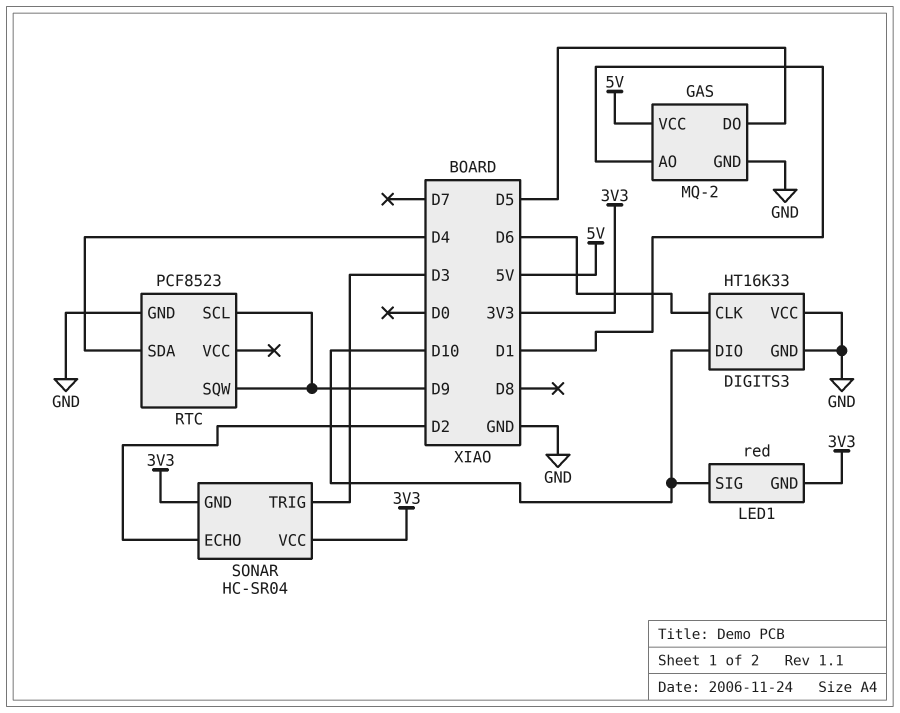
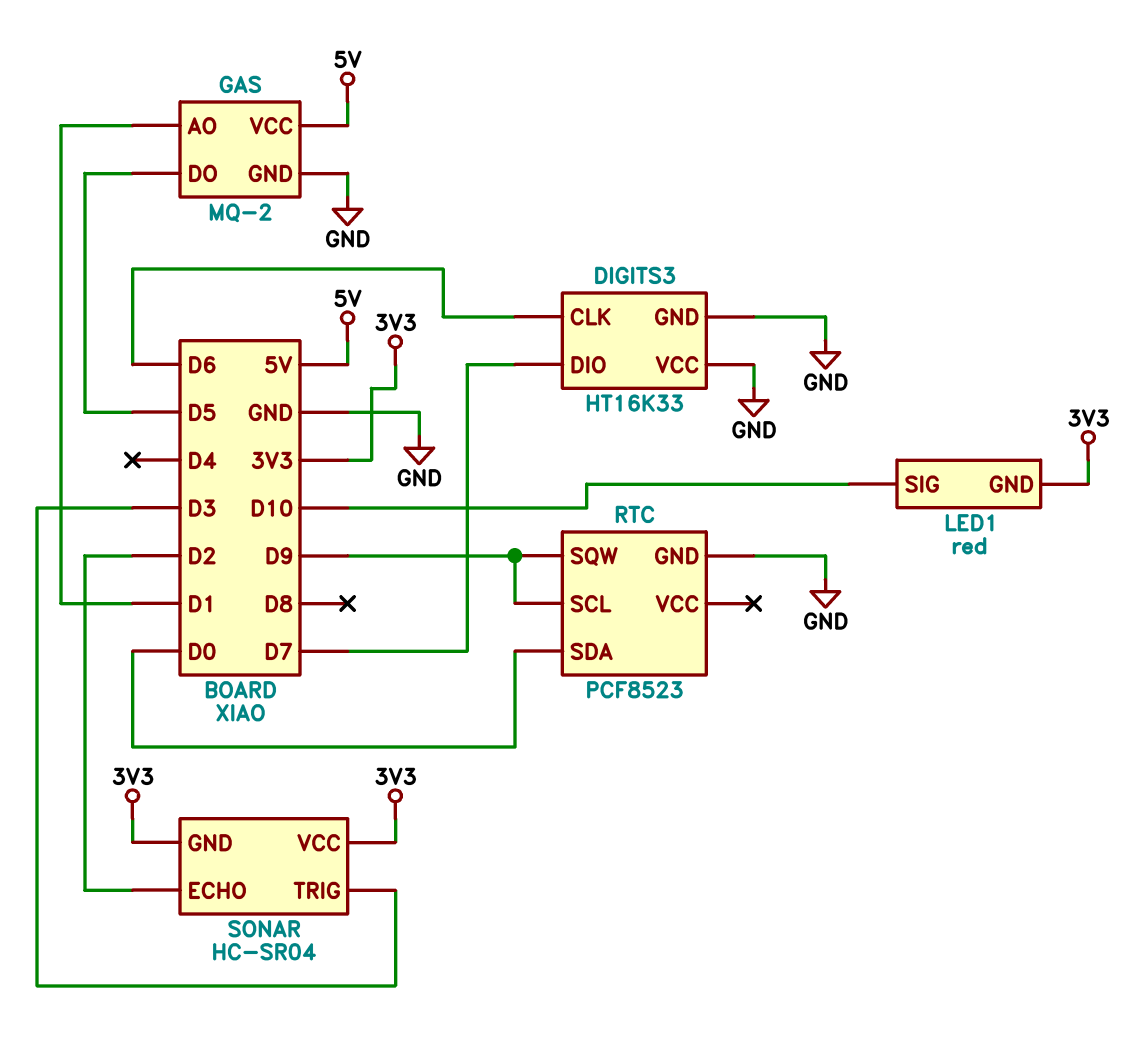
DIGITS3 pin DIO: D10 -> D7
RTC pin SDA: D4 -> D0

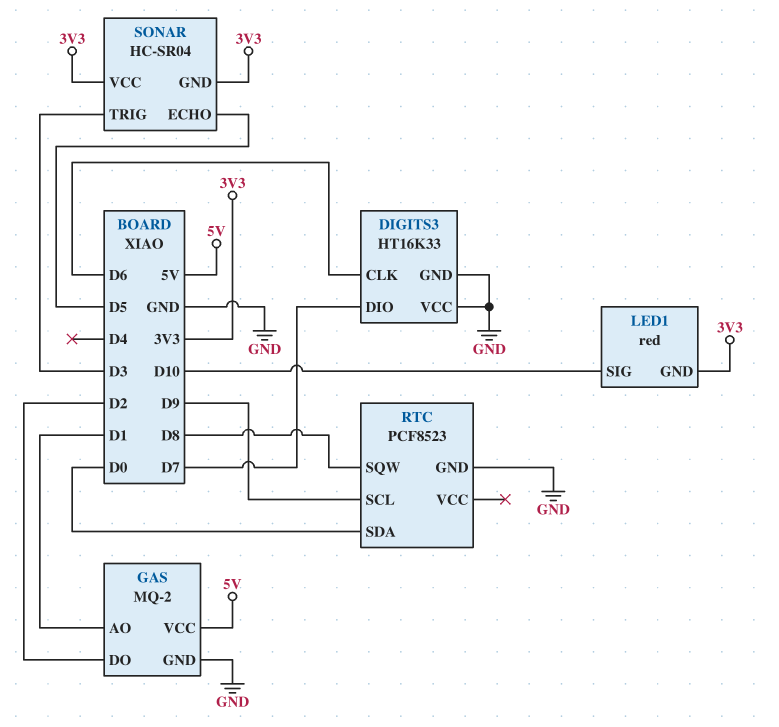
GAS pin DO: D5 -> D2
RTC pin SQW: D9 -> D8
SONAR pin ECHO: D2 -> D5

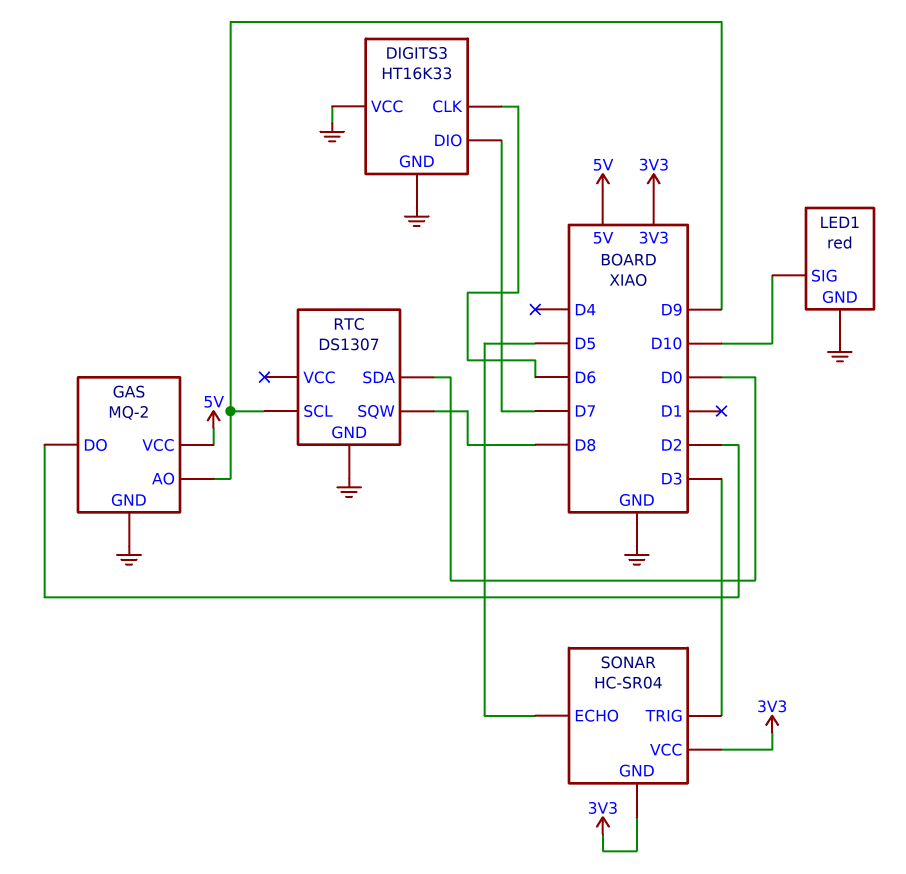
GAS pin AO: D1 -> D9
LED1 pin GND: 3V3 -> GND
RTC: PCF8523 -> DS1307

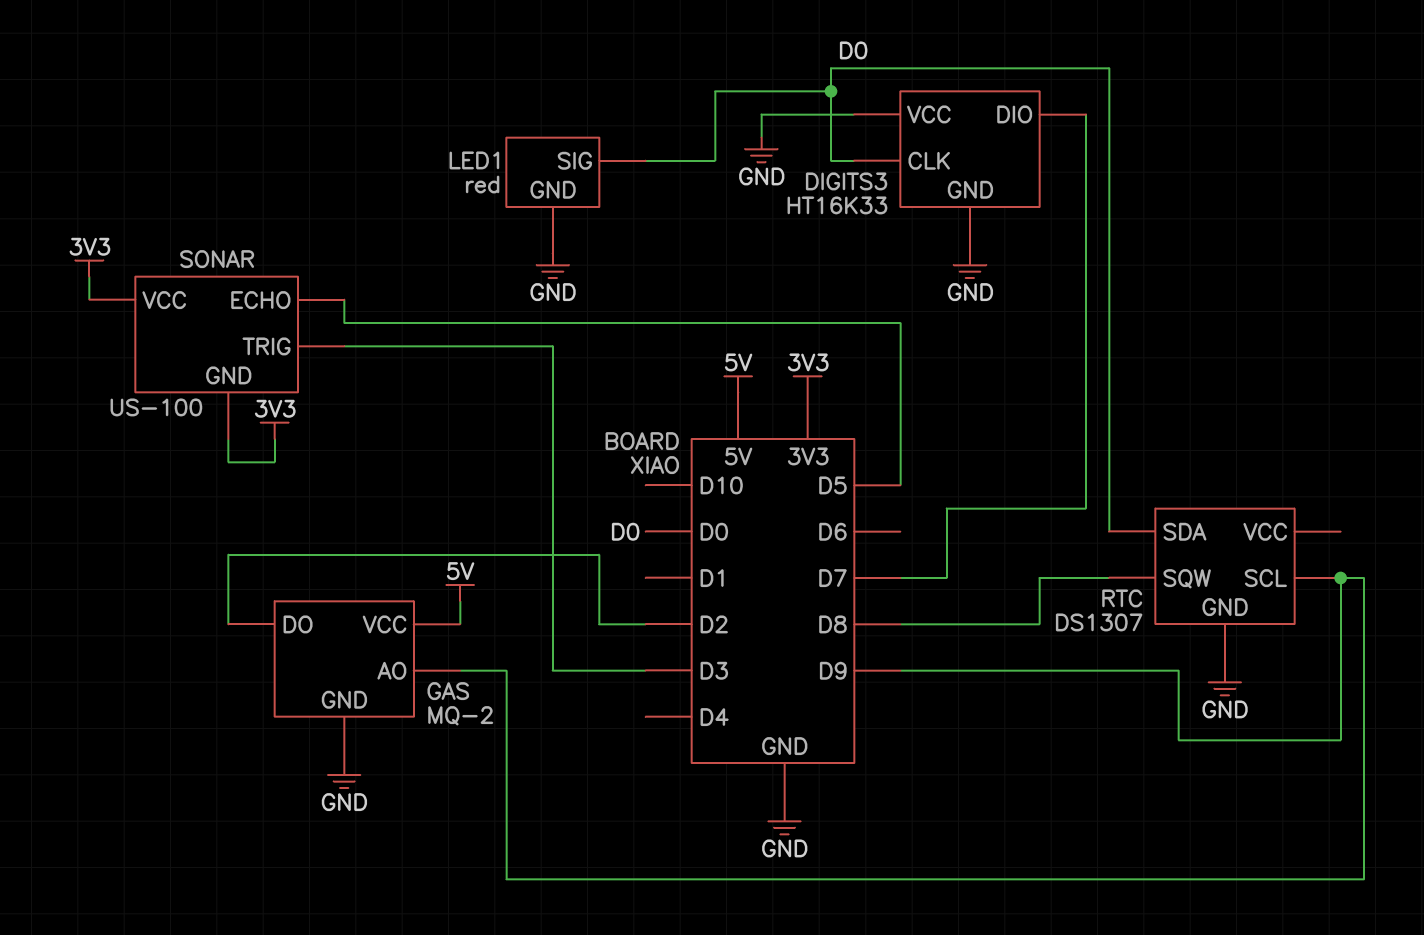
DIGITS3 pin CLK: D6 -> D0
LED1 pin SIG: D10 -> D0
SONAR: HC-SR04 -> US-100

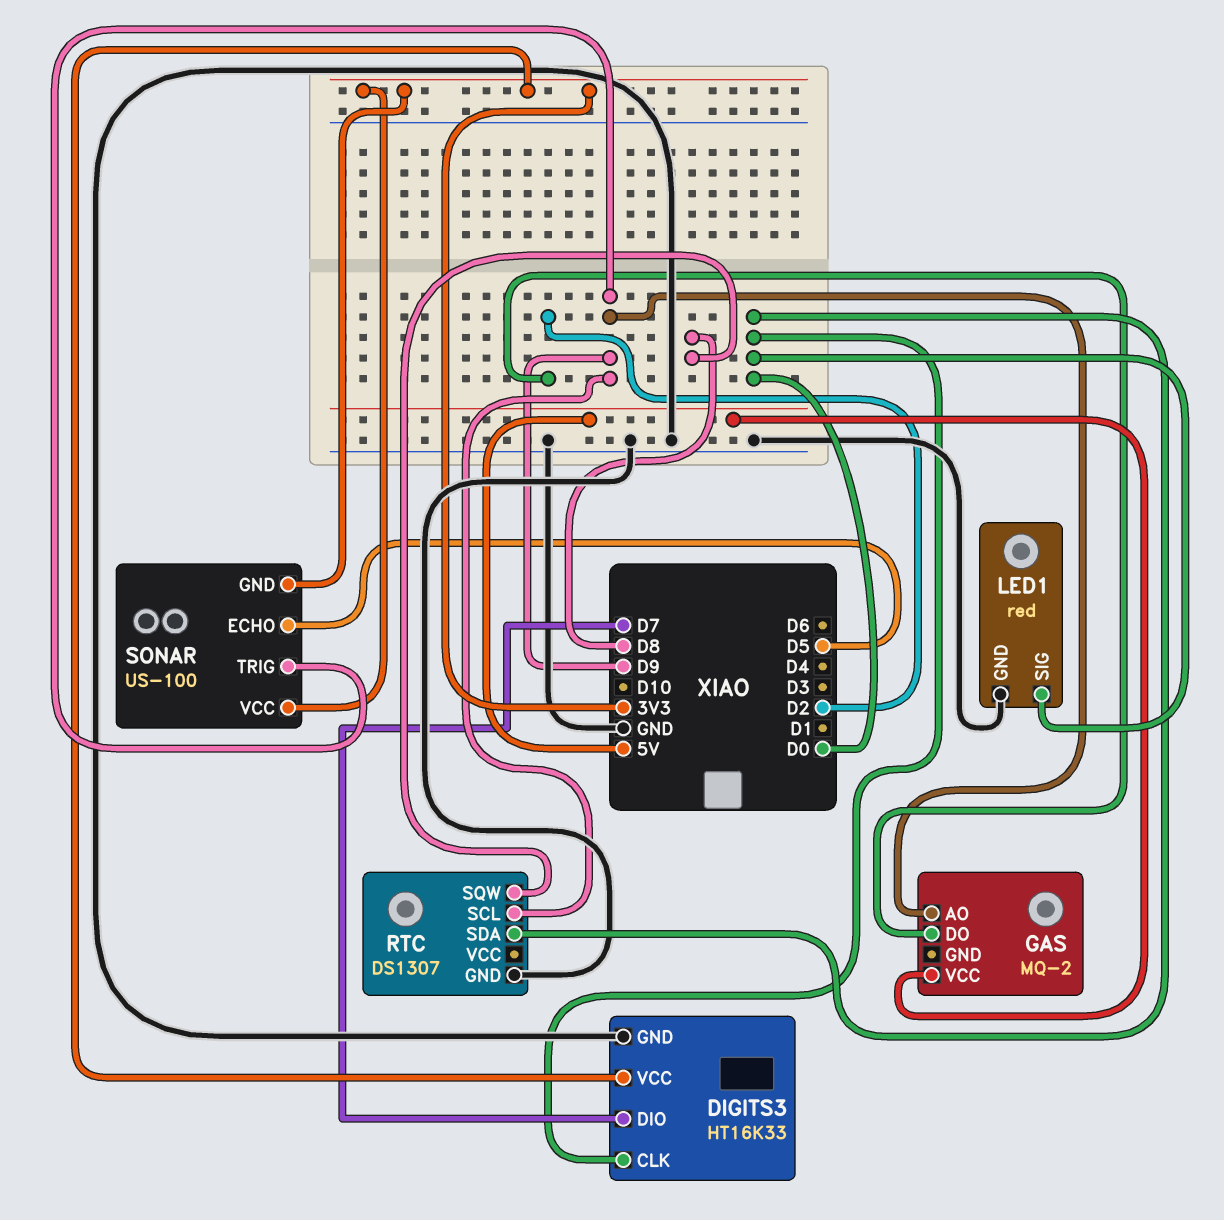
DIGITS3 pin VCC: GND -> 3V3
GAS pin GND: GND -> none
SONAR pin TRIG: D3 -> D9

